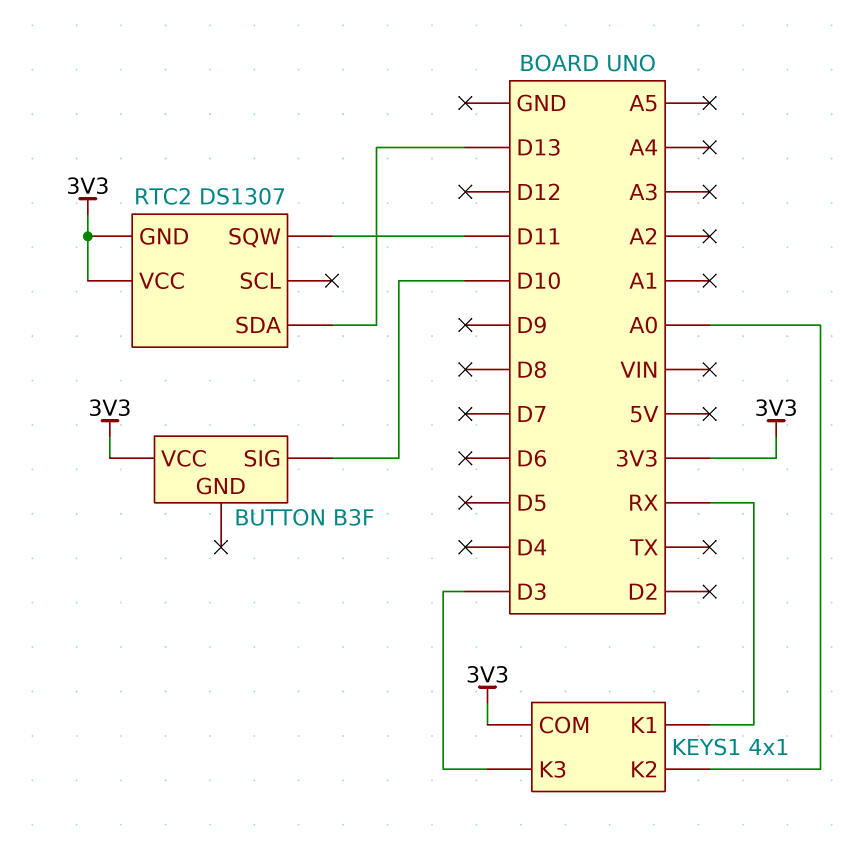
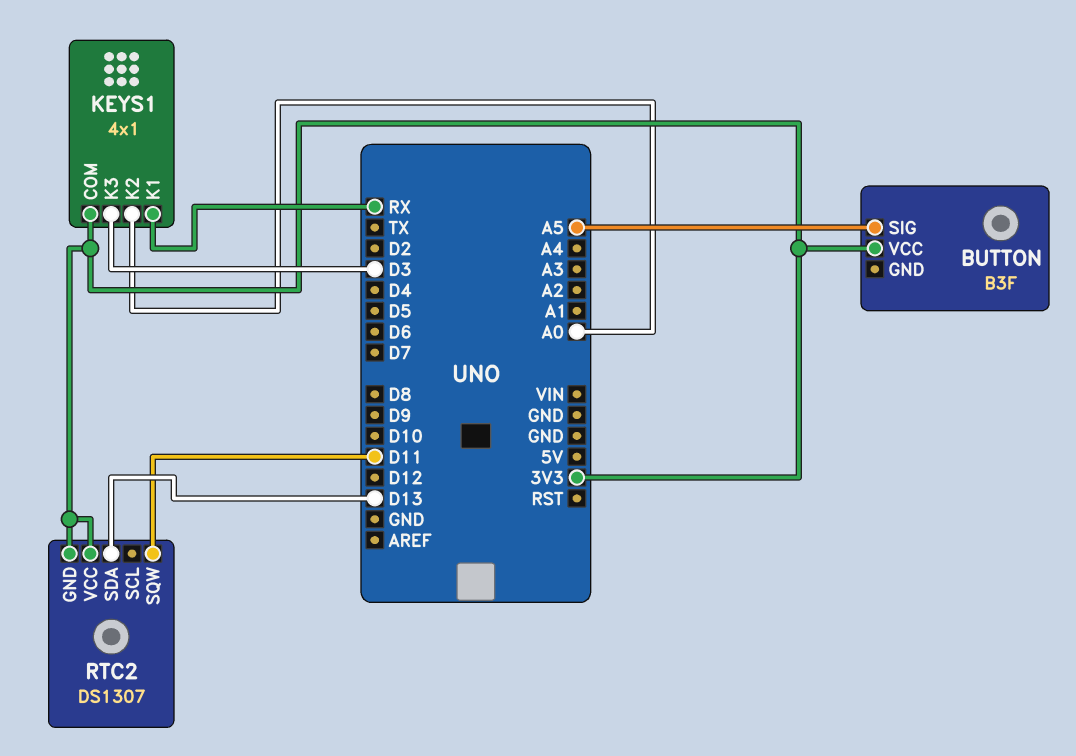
BUTTON pin SIG: D10 -> A5

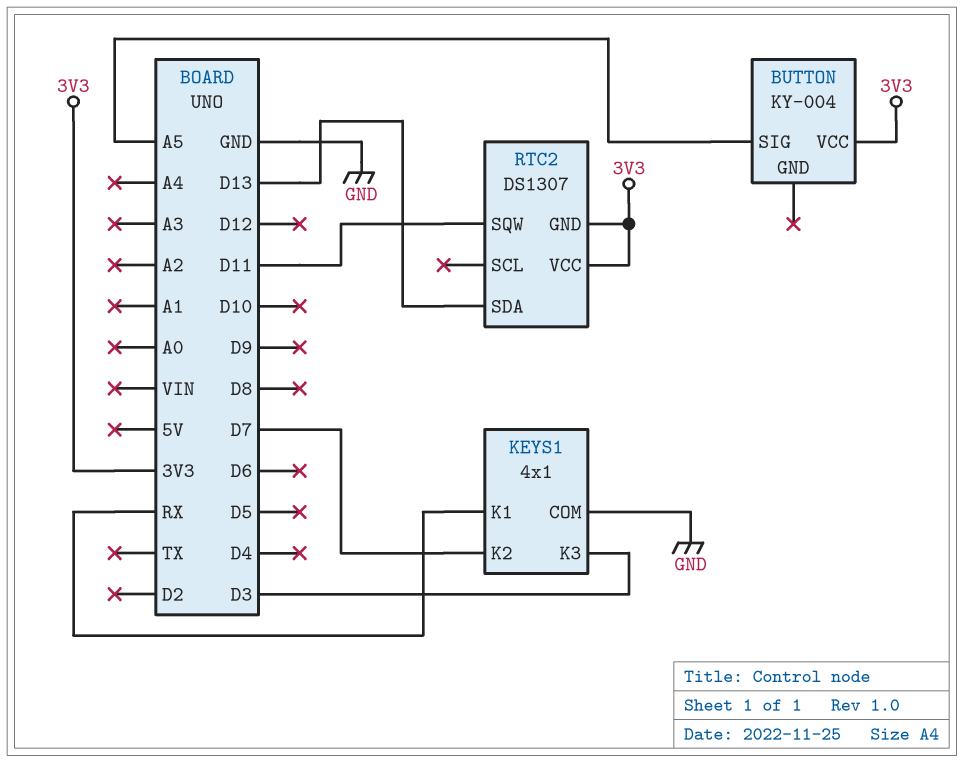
BUTTON: B3F -> KY-004
KEYS1 pin COM: 3V3 -> GND
KEYS1 pin K2: A0 -> D7

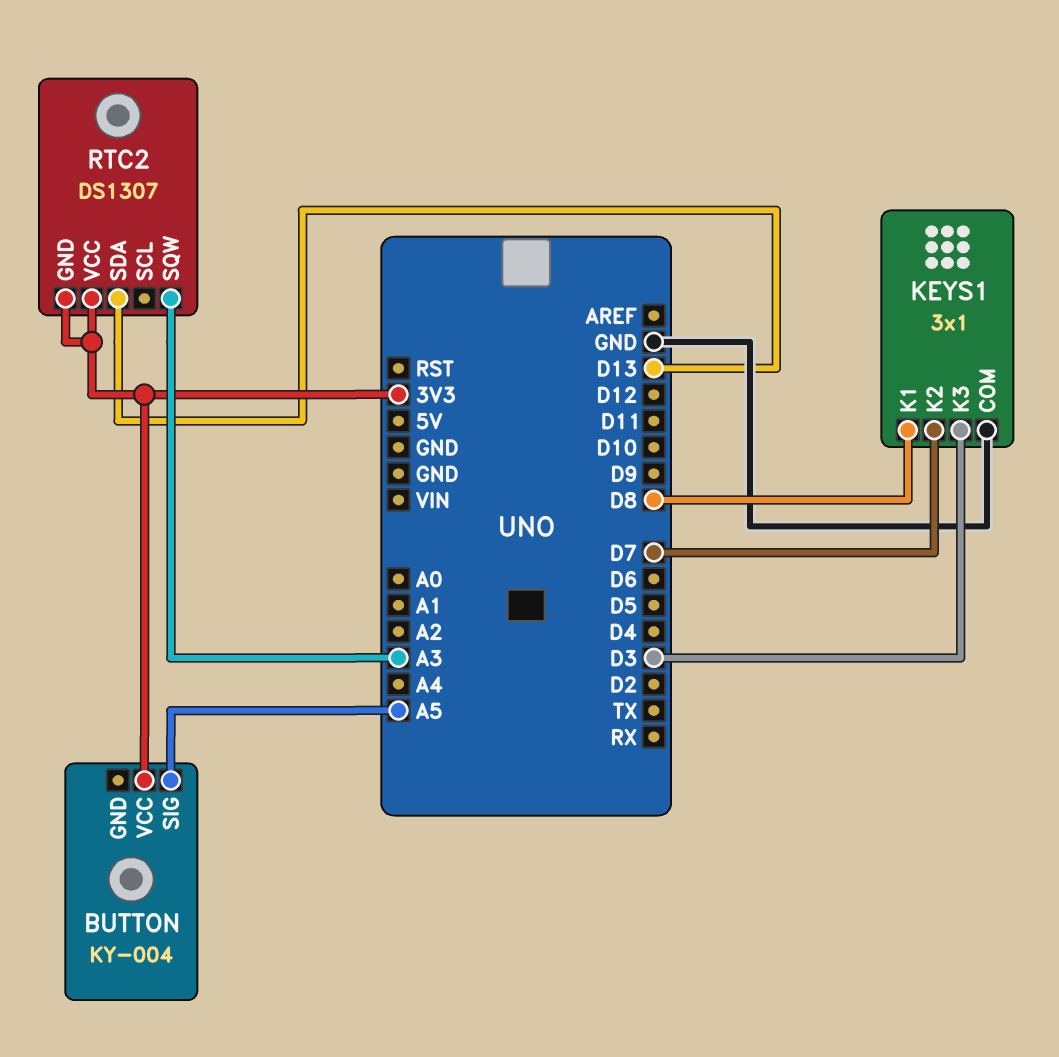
KEYS1: 4x1 -> 3x1
KEYS1 pin K1: RX -> D8
RTC2 pin SQW: D11 -> A3

